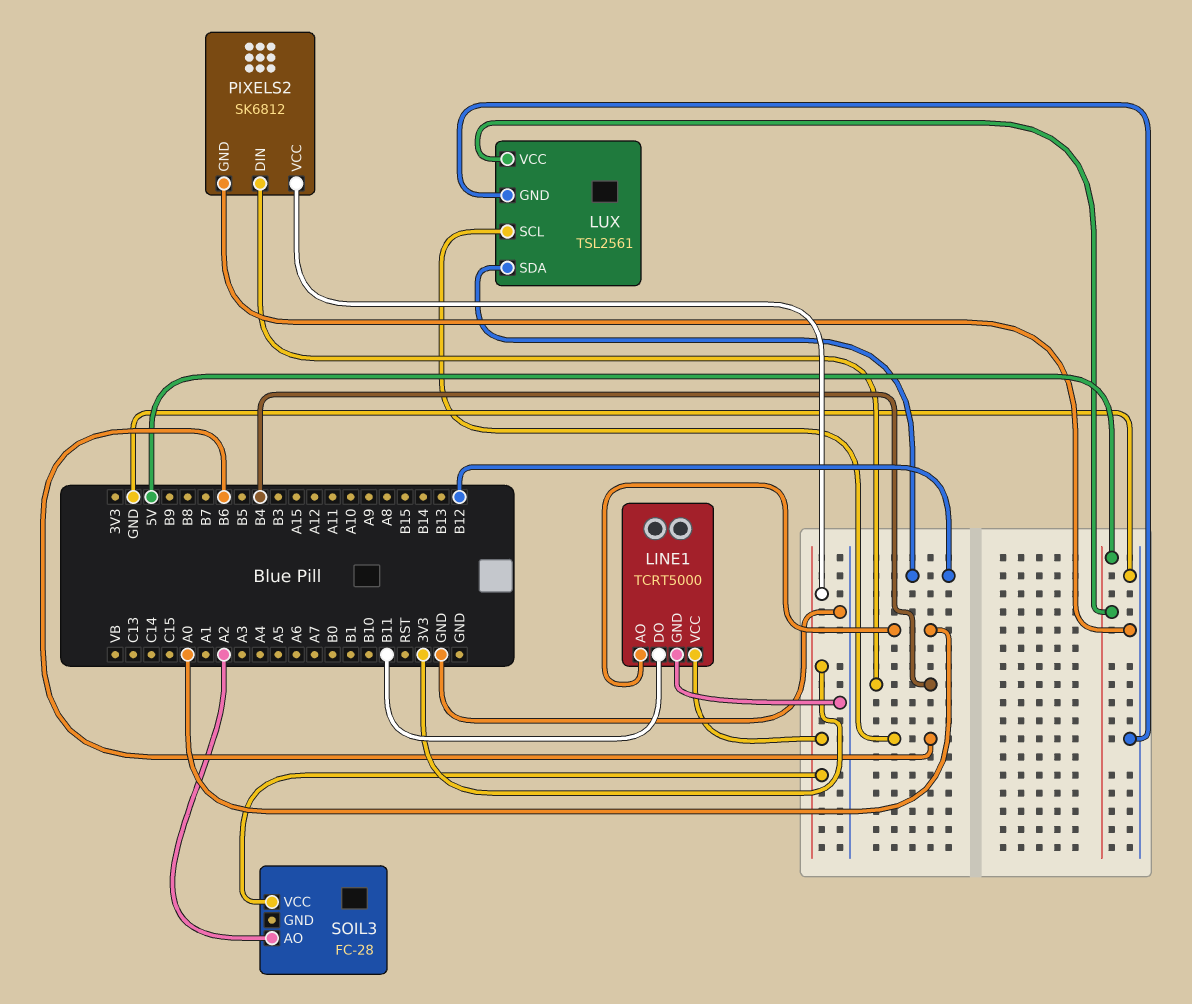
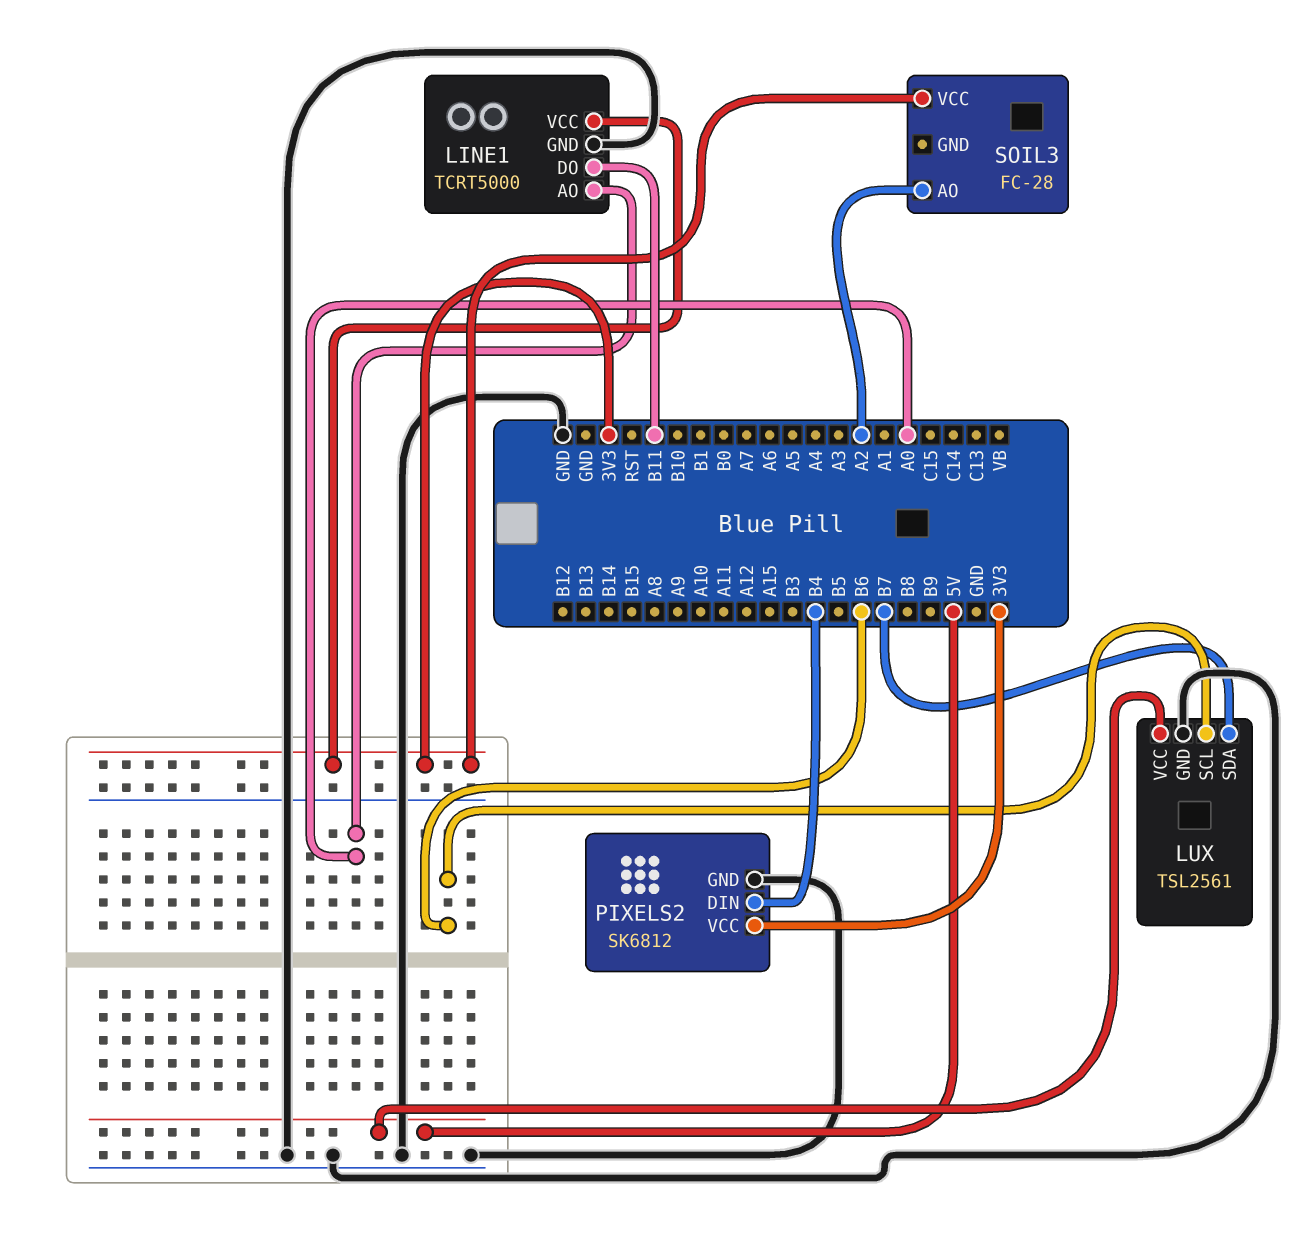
LUX pin SDA: B12 -> B7

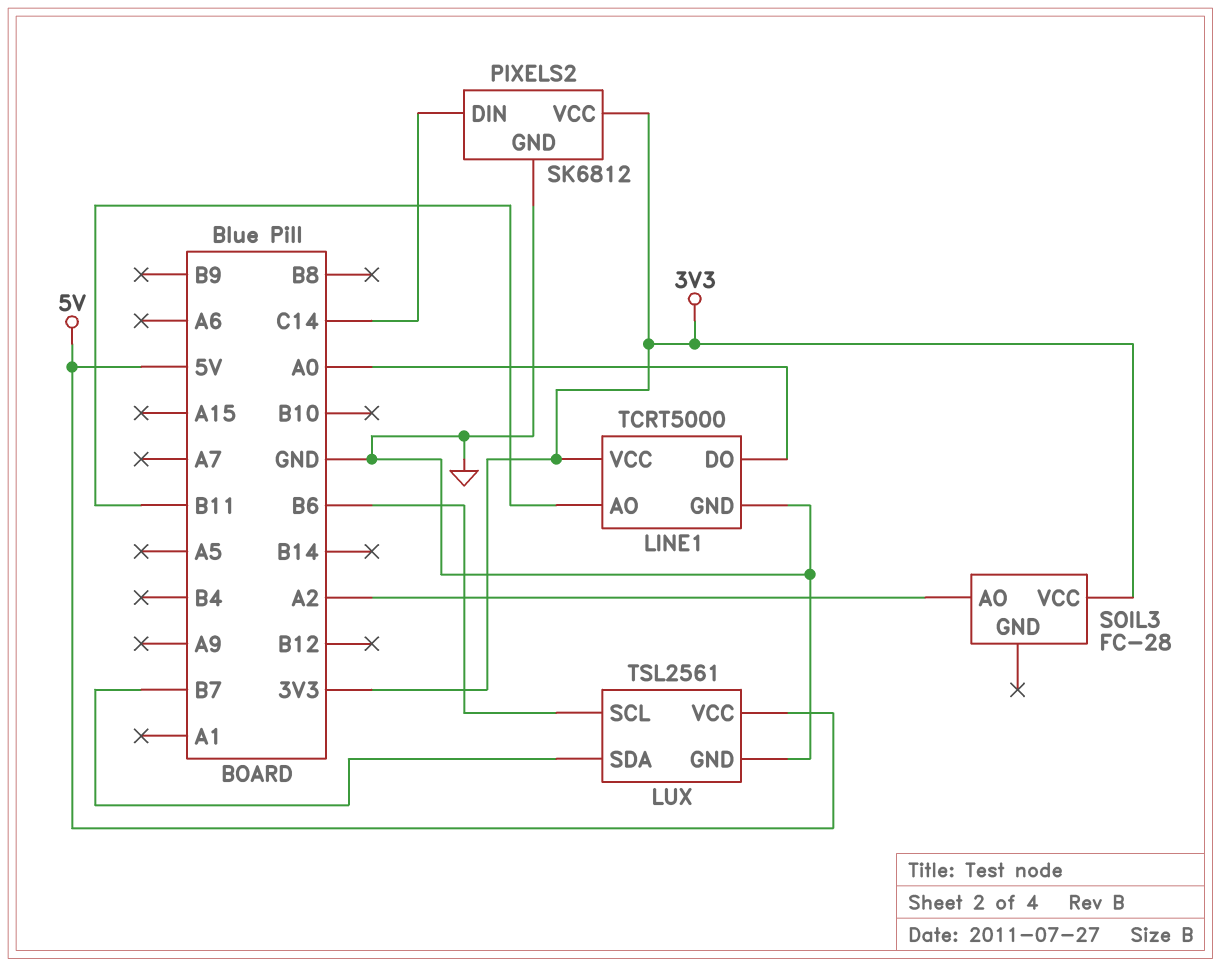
LINE1 pin AO: A0 -> B11
LINE1 pin DO: B11 -> A0
PIXELS2 pin DIN: B4 -> C14

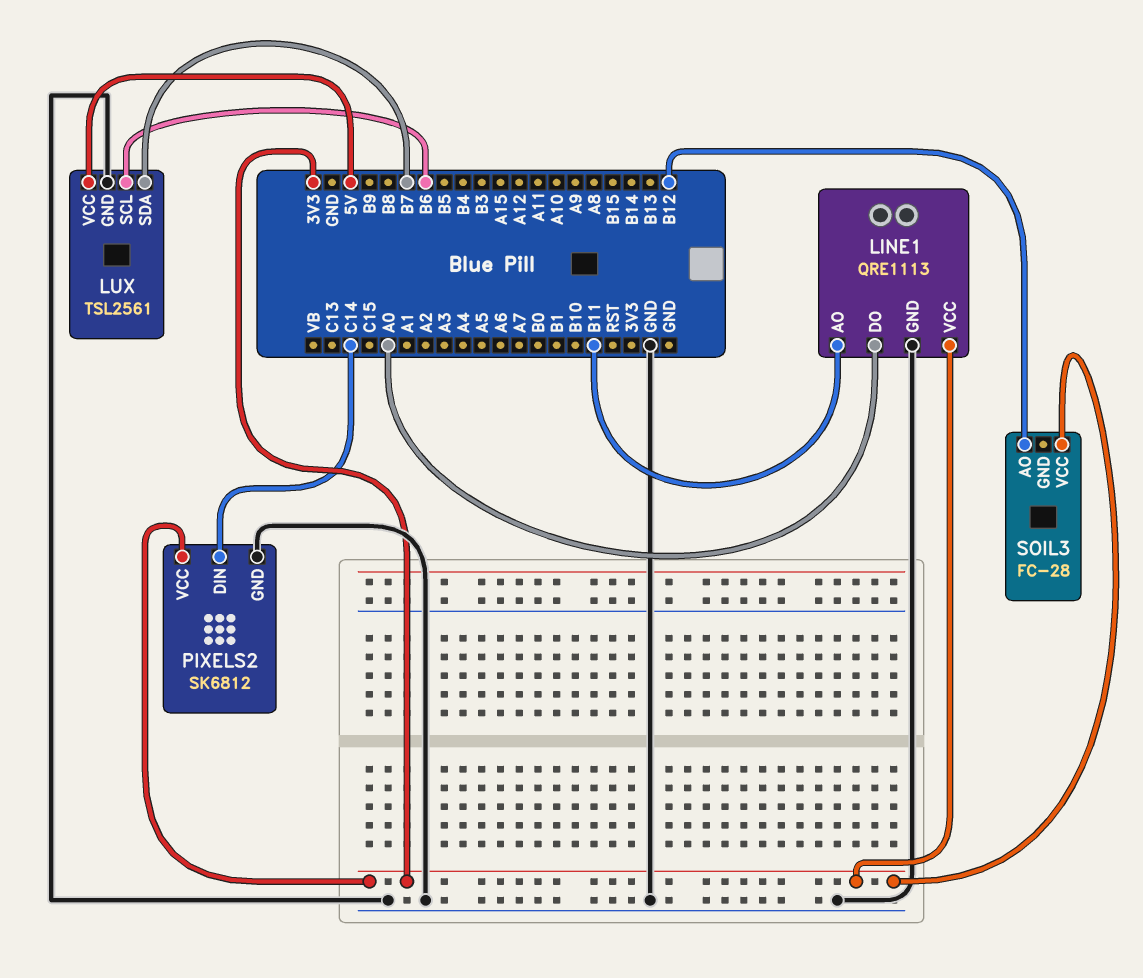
LINE1: TCRT5000 -> QRE1113
SOIL3 pin AO: A2 -> B12

